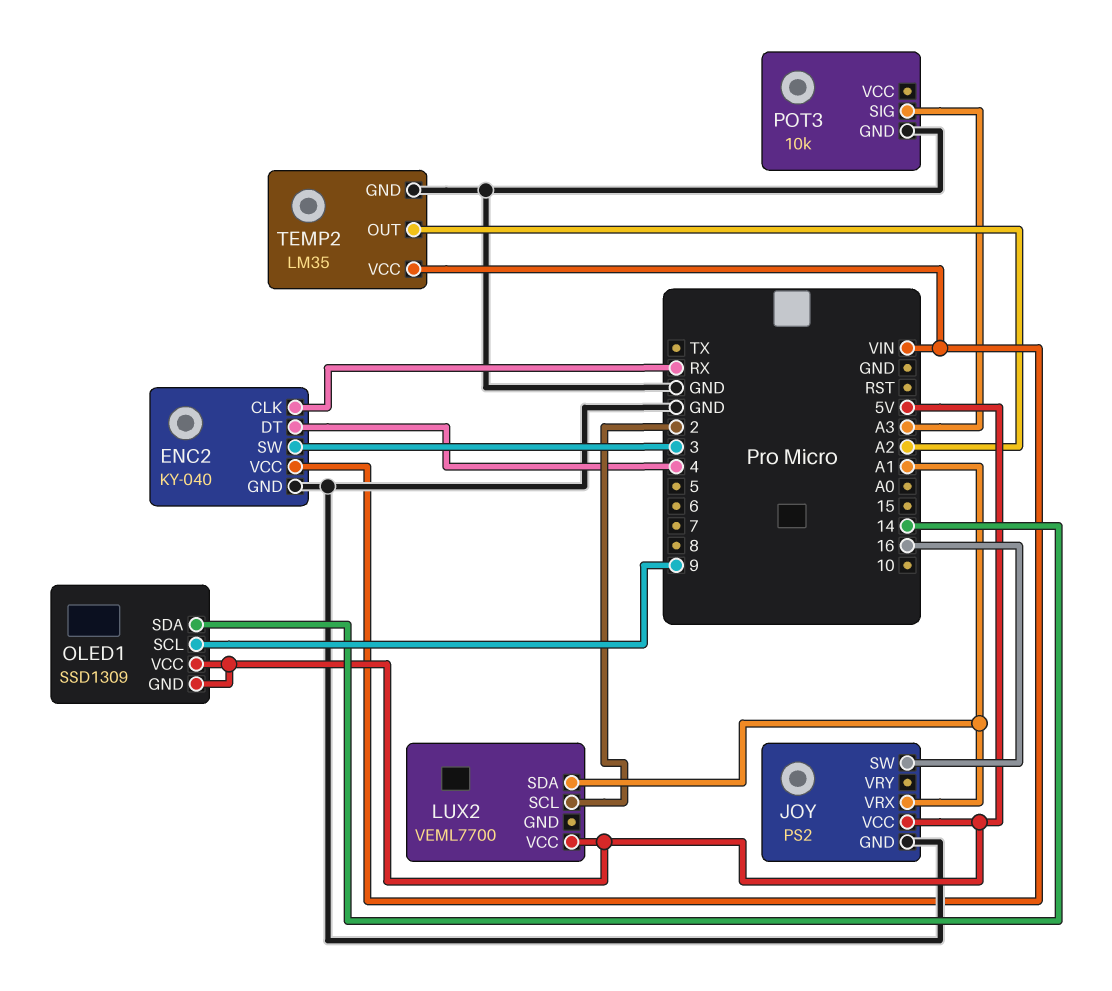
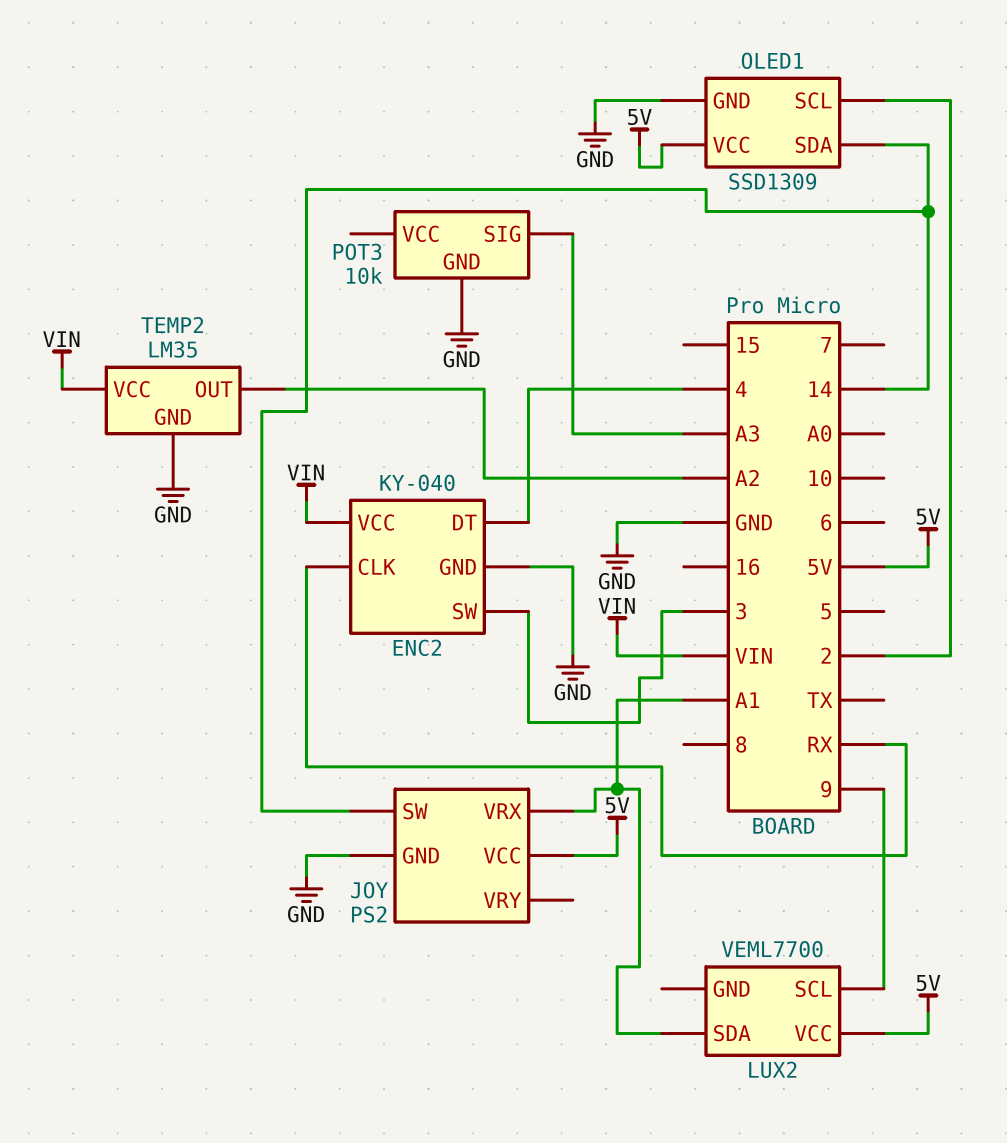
JOY pin SW: 16 -> 14
LUX2 pin SCL: 2 -> 9
OLED1 pin GND: 5V -> GND
OLED1 pin SCL: 9 -> 2

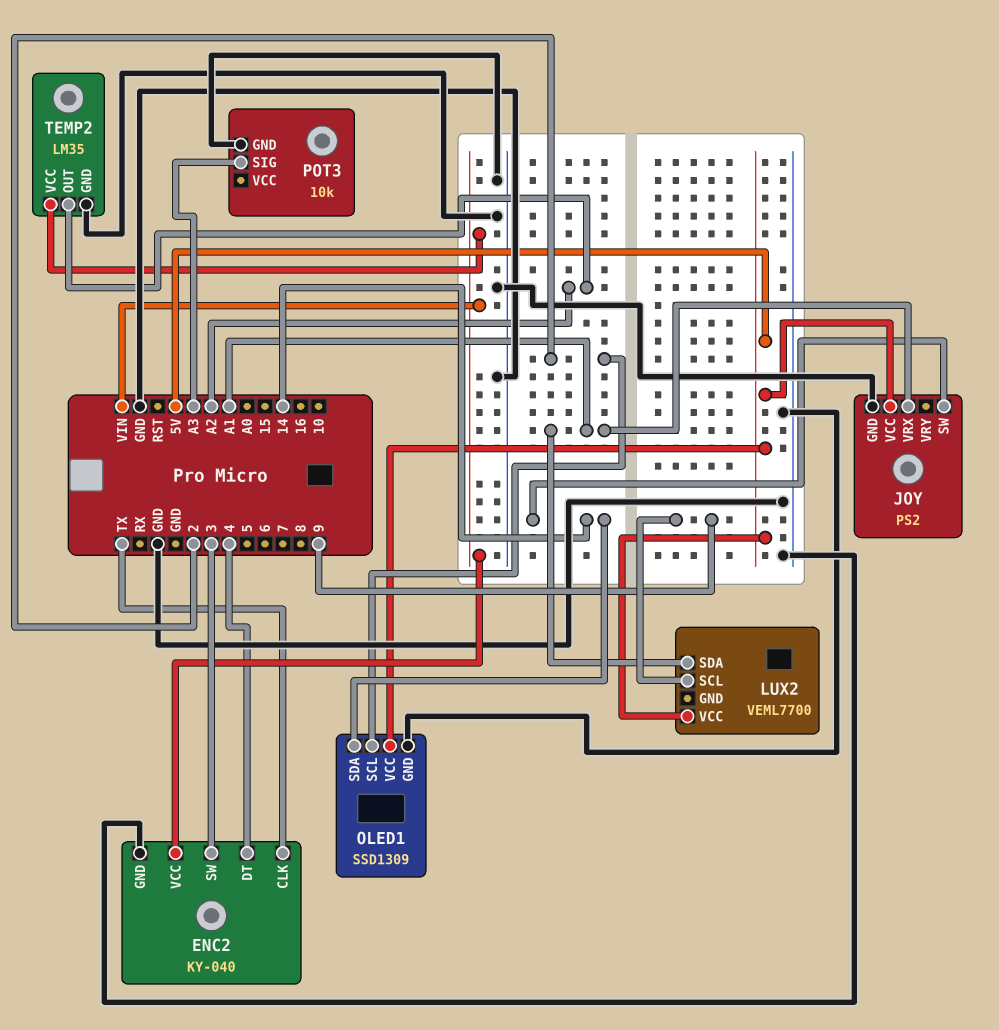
ENC2 pin CLK: RX -> TX

